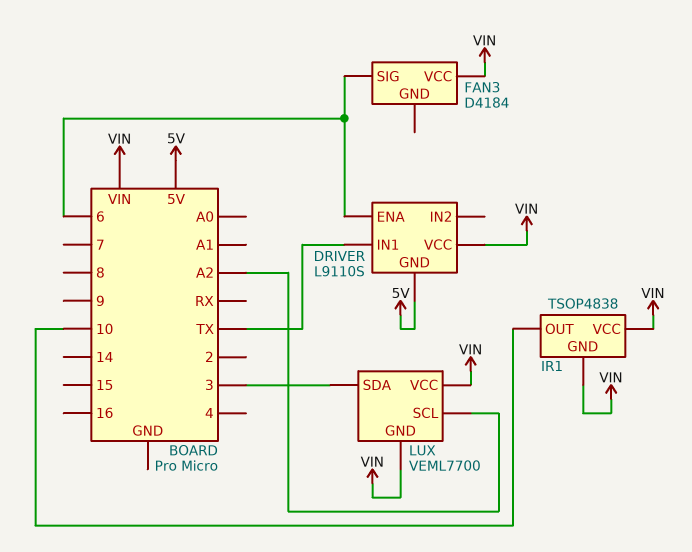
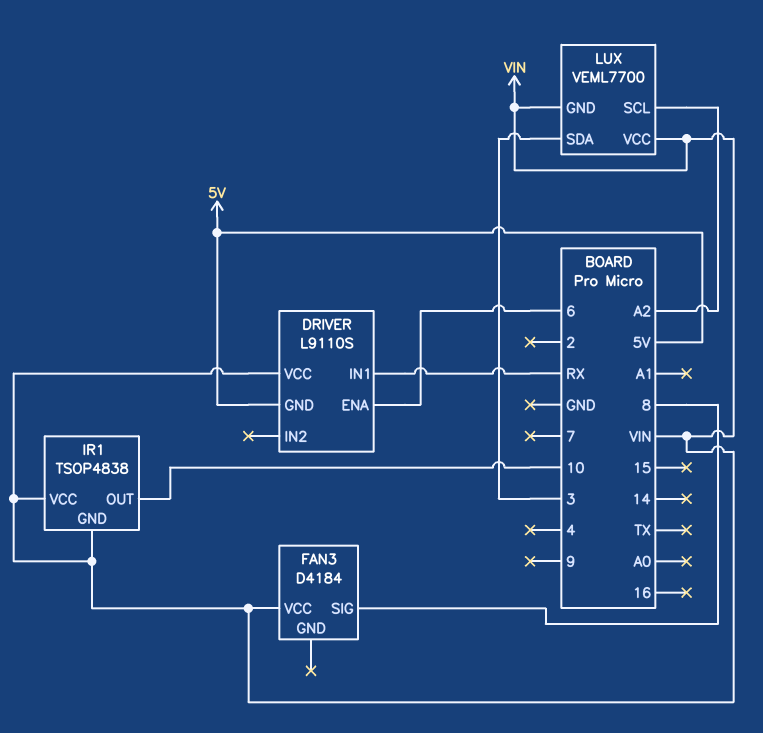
DRIVER pin IN1: TX -> RX
FAN3 pin SIG: 6 -> 8

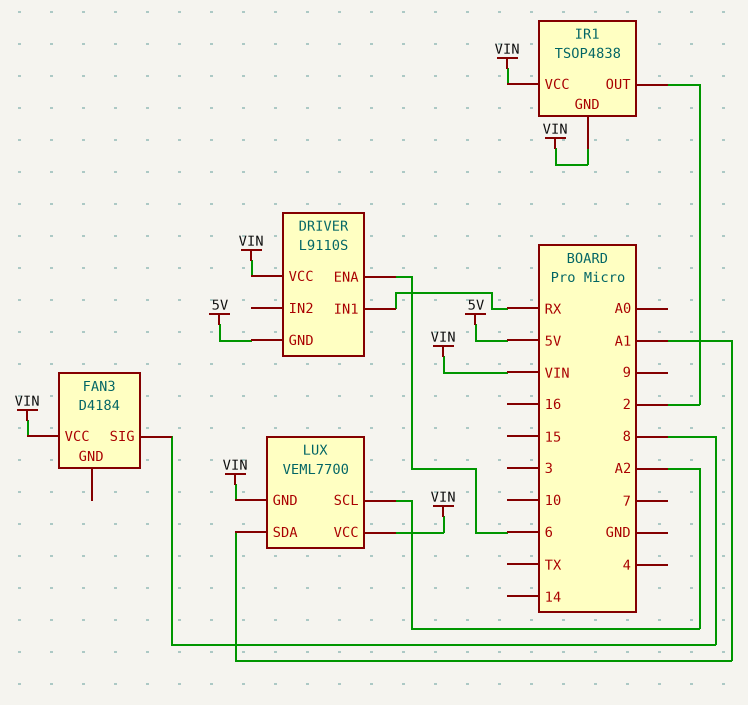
IR1 pin OUT: 10 -> 2
LUX pin SDA: 3 -> A1

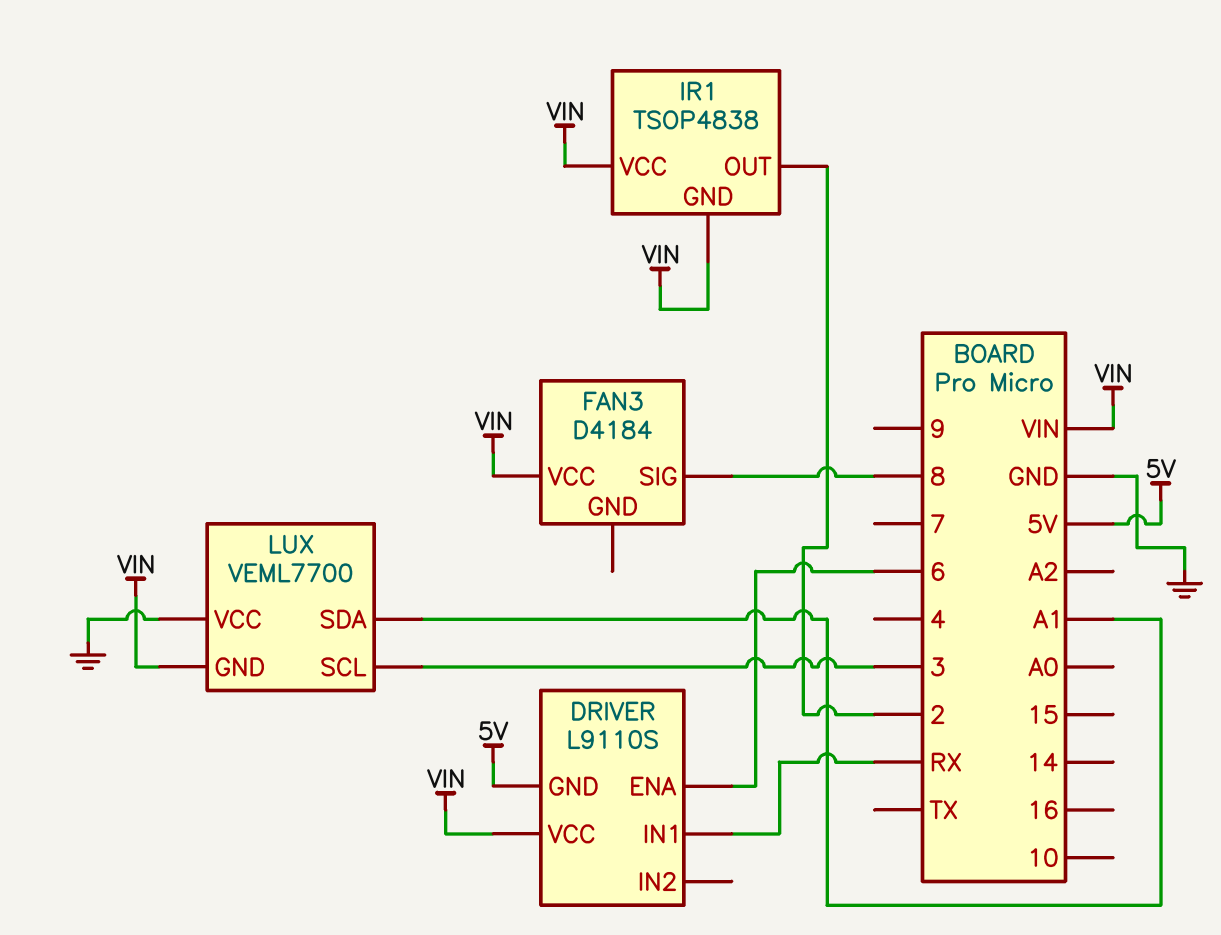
LUX pin SCL: A2 -> 3
LUX pin VCC: VIN -> GND

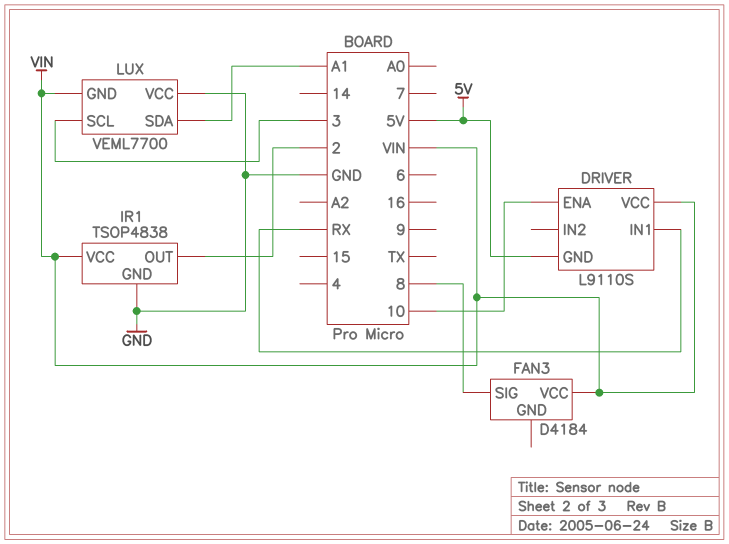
DRIVER pin ENA: 6 -> 10
IR1 pin GND: VIN -> GND

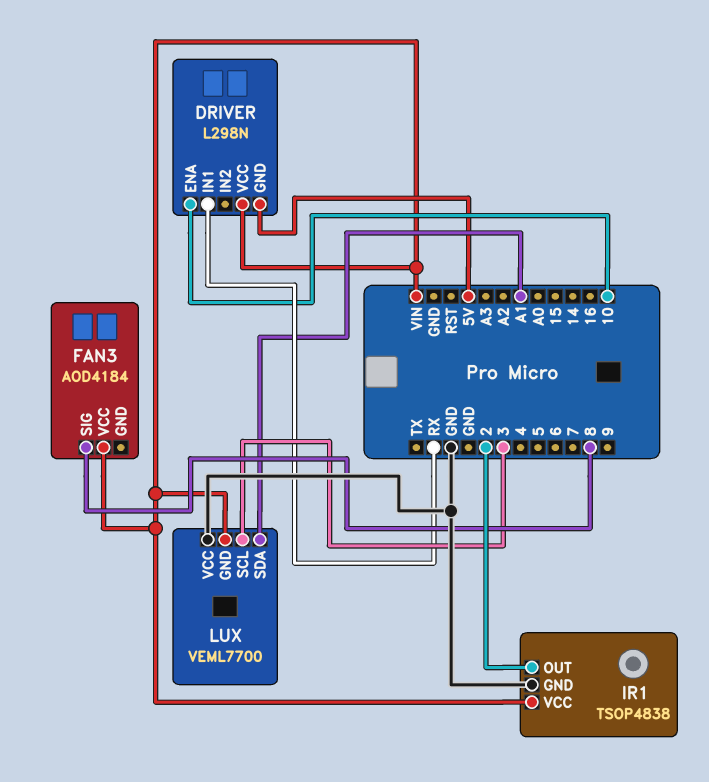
DRIVER: L9110S -> L298N
FAN3: D4184 -> AOD4184

